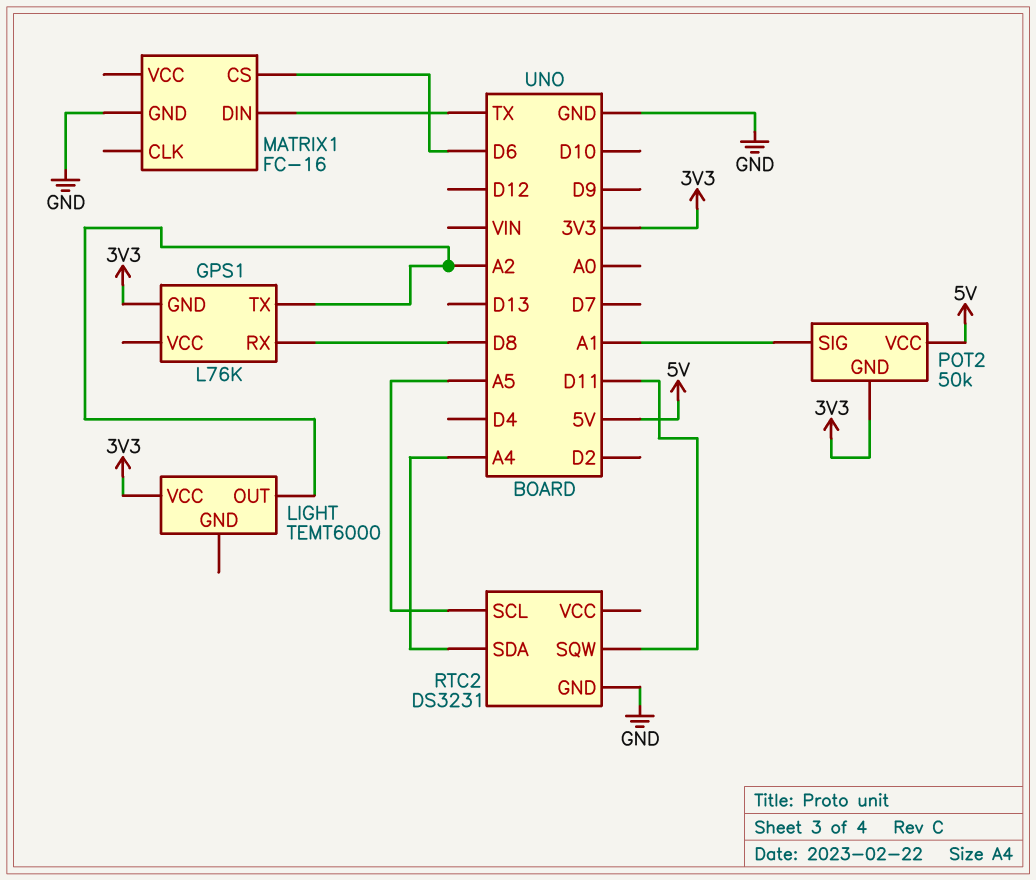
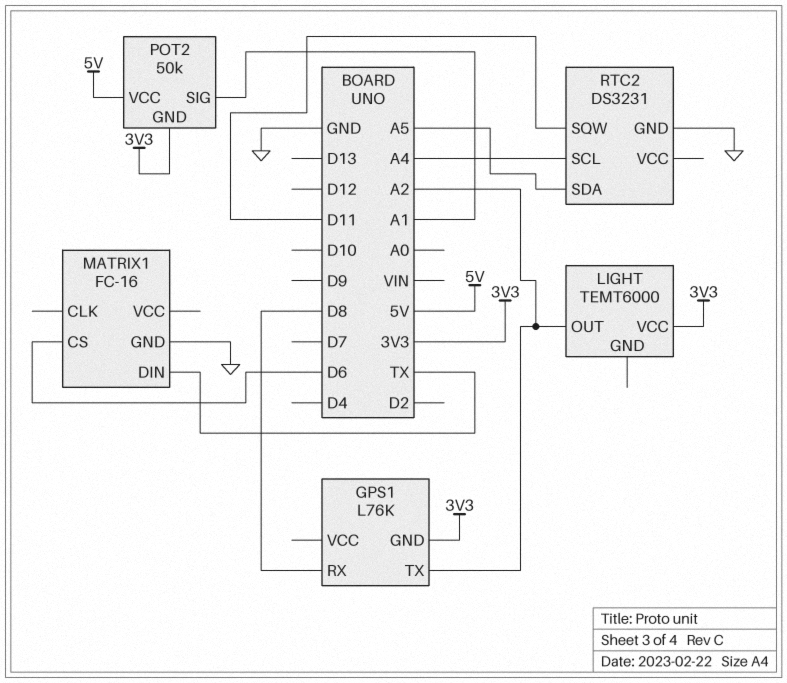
RTC2 pin SCL: A5 -> A4
RTC2 pin SDA: A4 -> A5

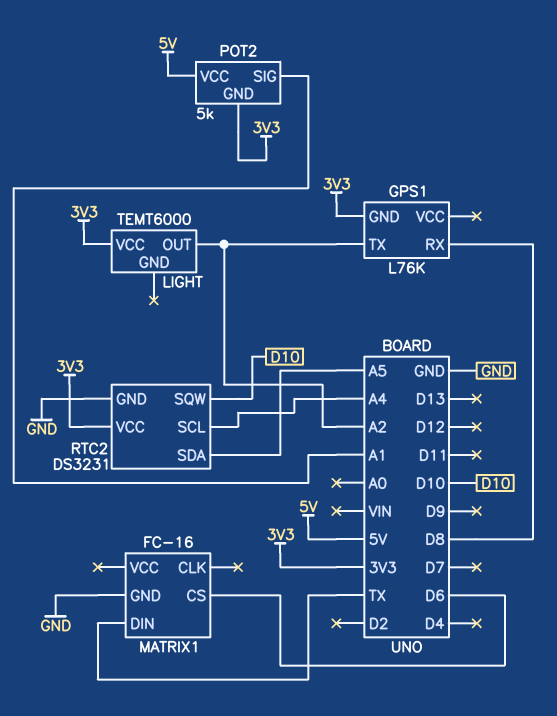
POT2: 50k -> 5k
RTC2 pin SQW: D11 -> D10
RTC2 pin VCC: none -> 3V3

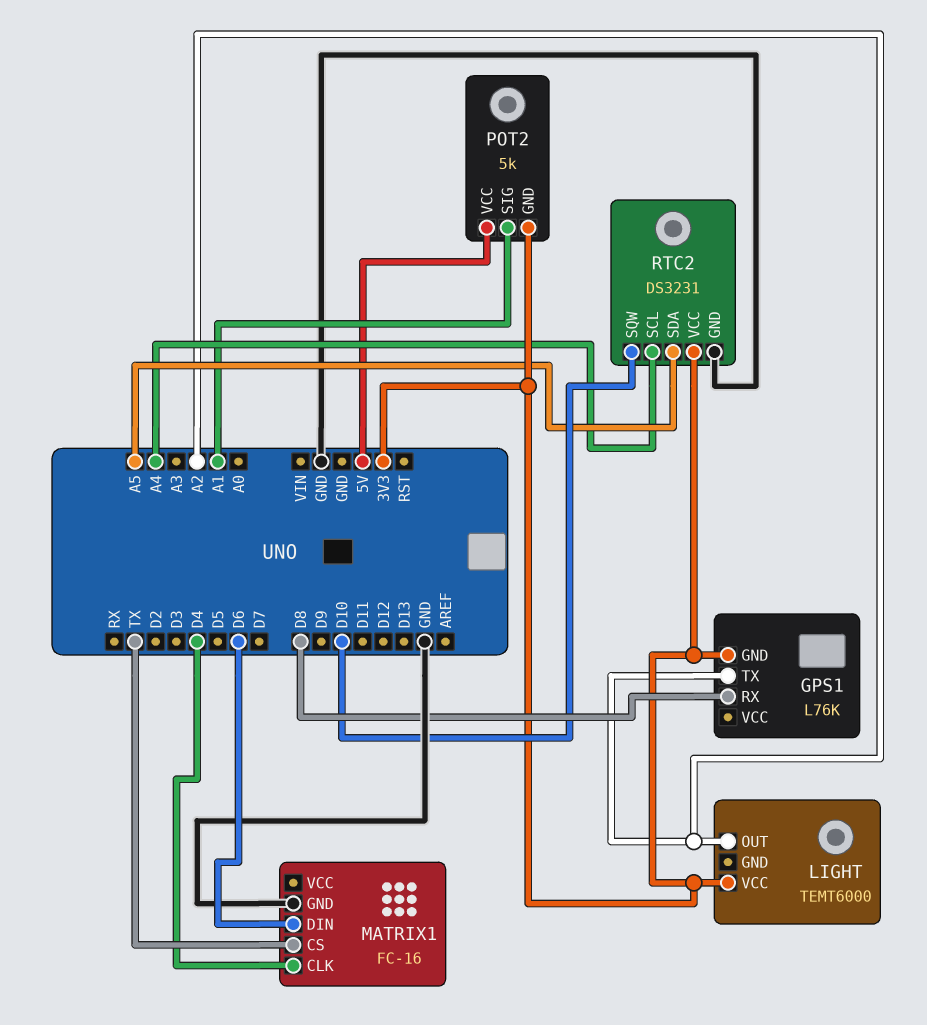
MATRIX1 pin CLK: none -> D4
MATRIX1 pin CS: D6 -> TX
MATRIX1 pin DIN: TX -> D6

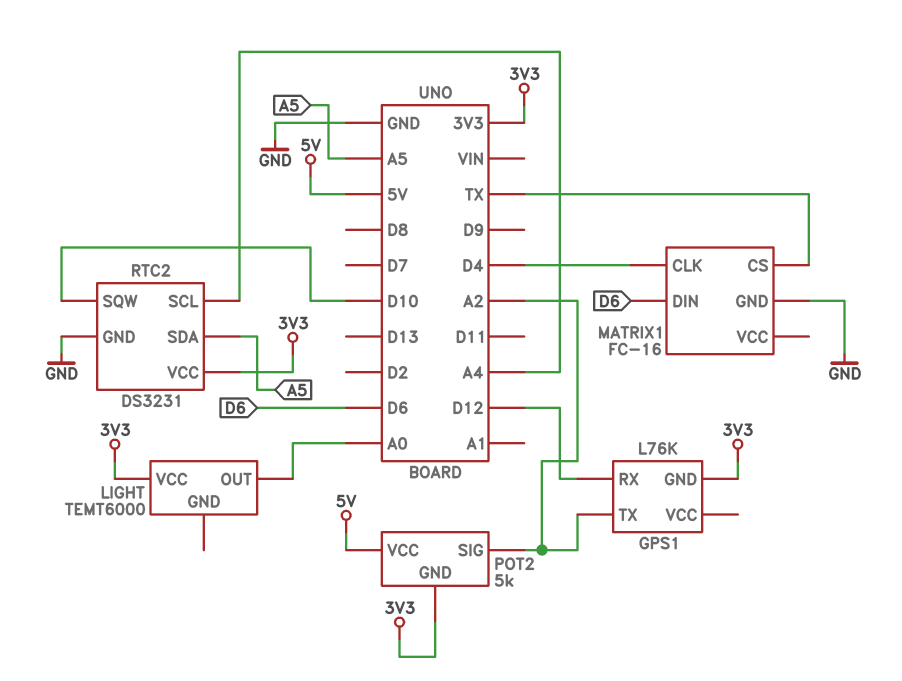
GPS1 pin RX: D8 -> D12
LIGHT pin OUT: A2 -> A0
POT2 pin SIG: A1 -> A2

